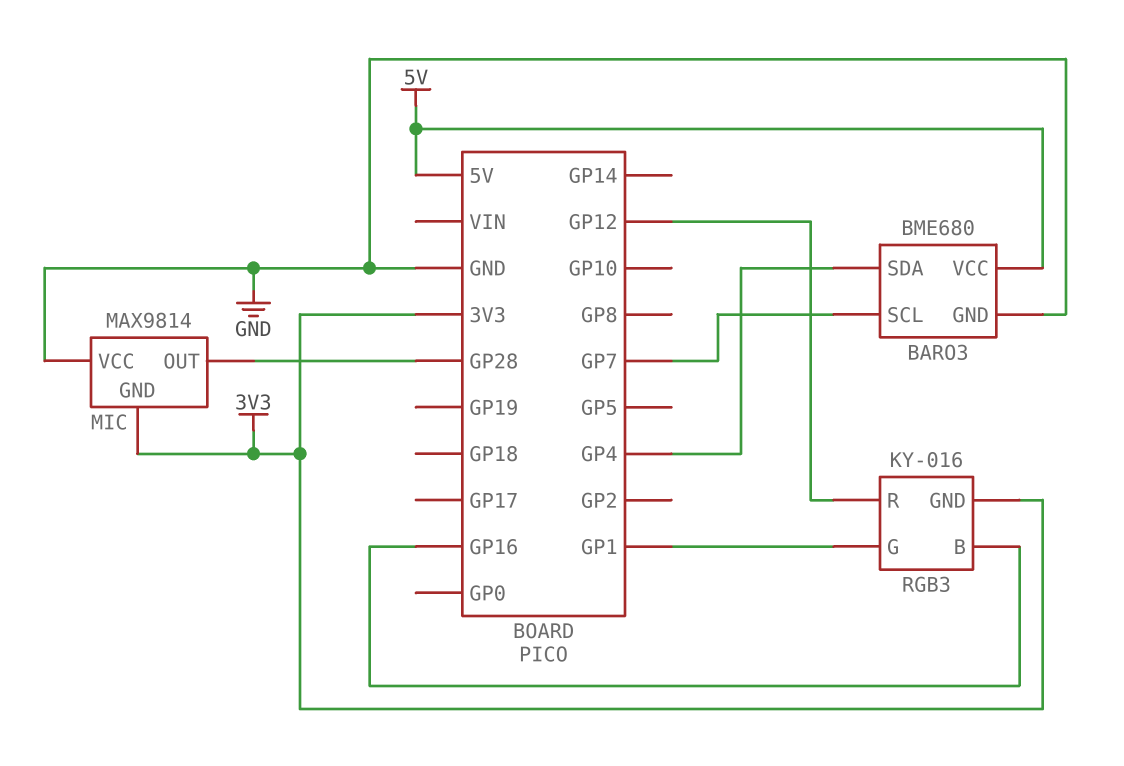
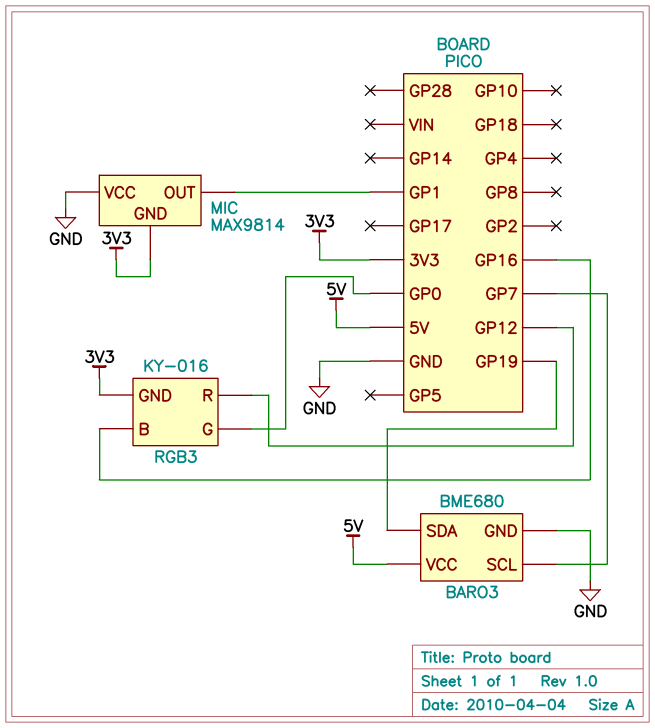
BARO3 pin SDA: GP4 -> GP19
MIC pin OUT: GP28 -> GP1
RGB3 pin G: GP1 -> GP0

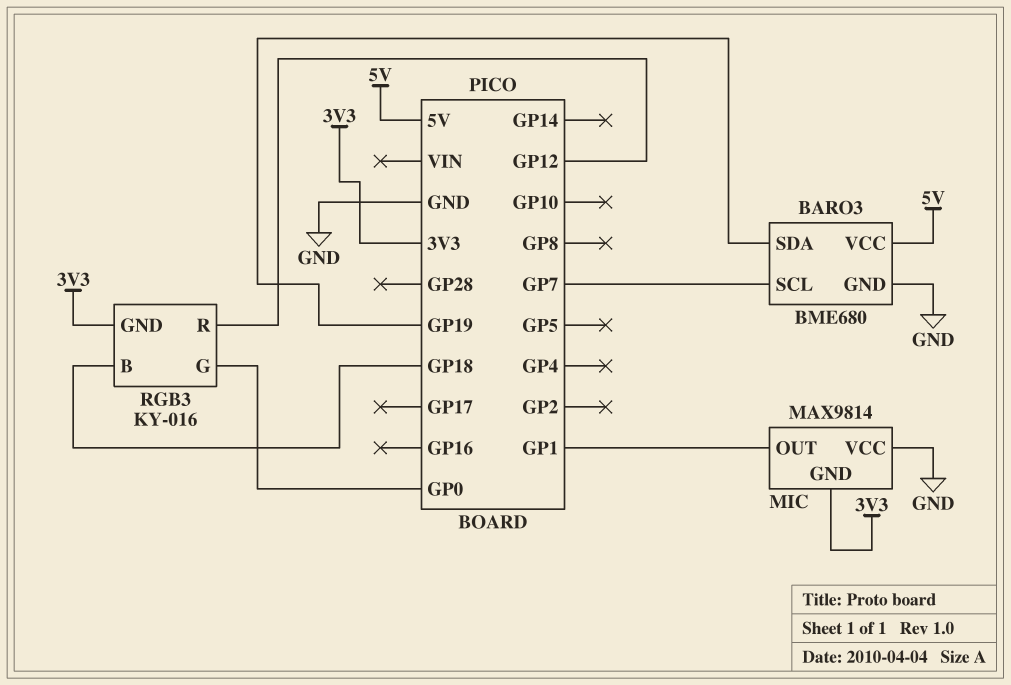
RGB3 pin B: GP16 -> GP18

